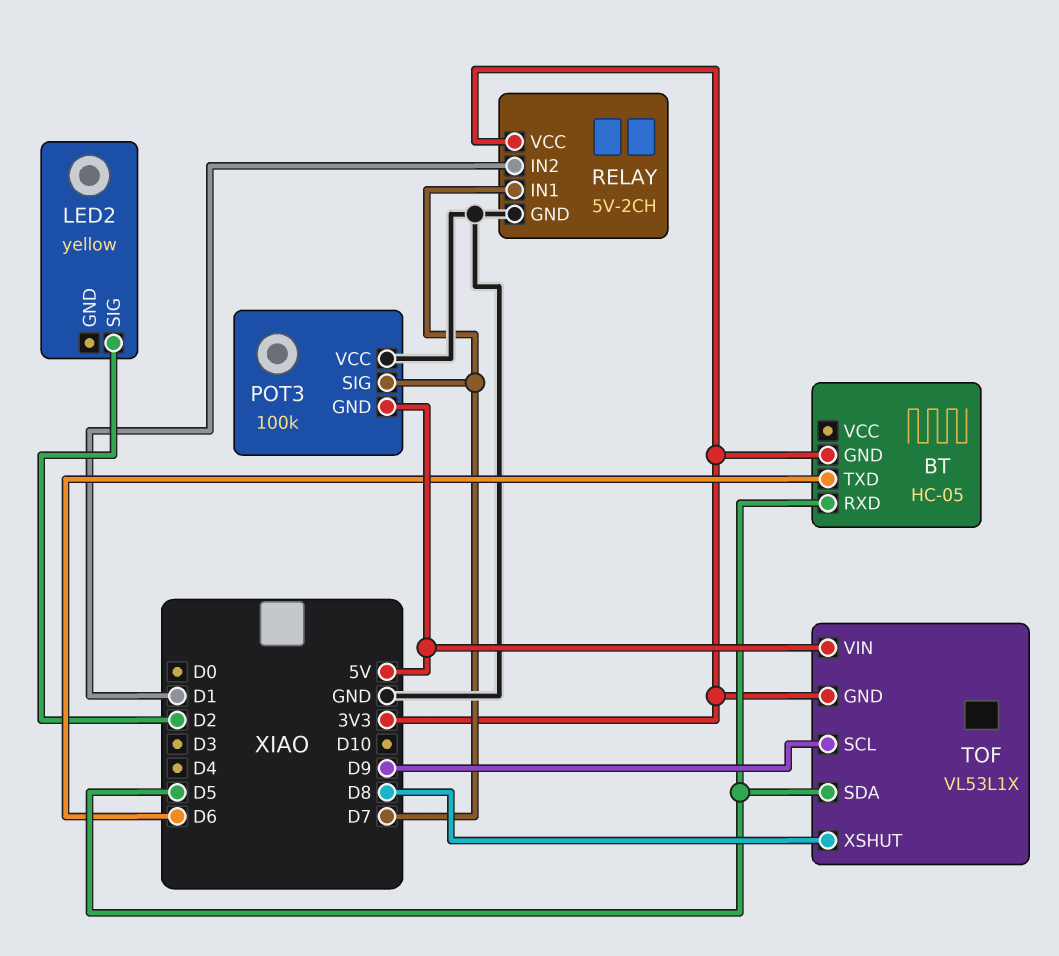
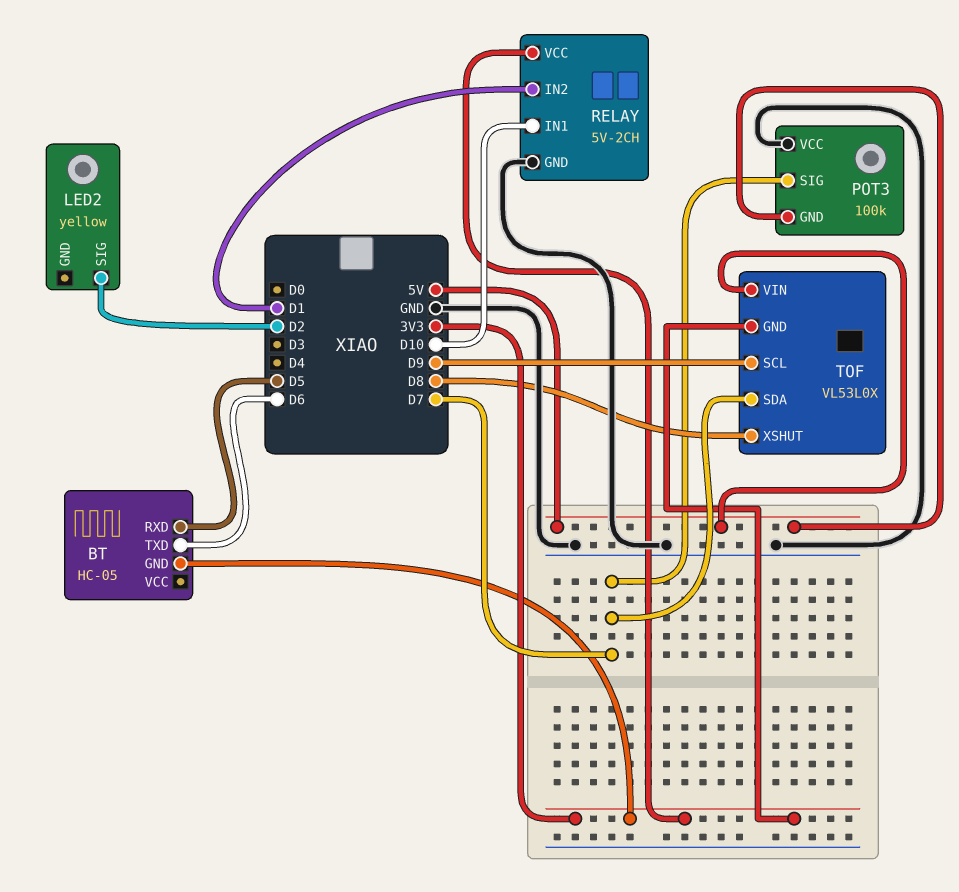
RELAY pin IN1: D7 -> D10
TOF: VL53L1X -> VL53L0X
TOF pin SDA: D5 -> D7

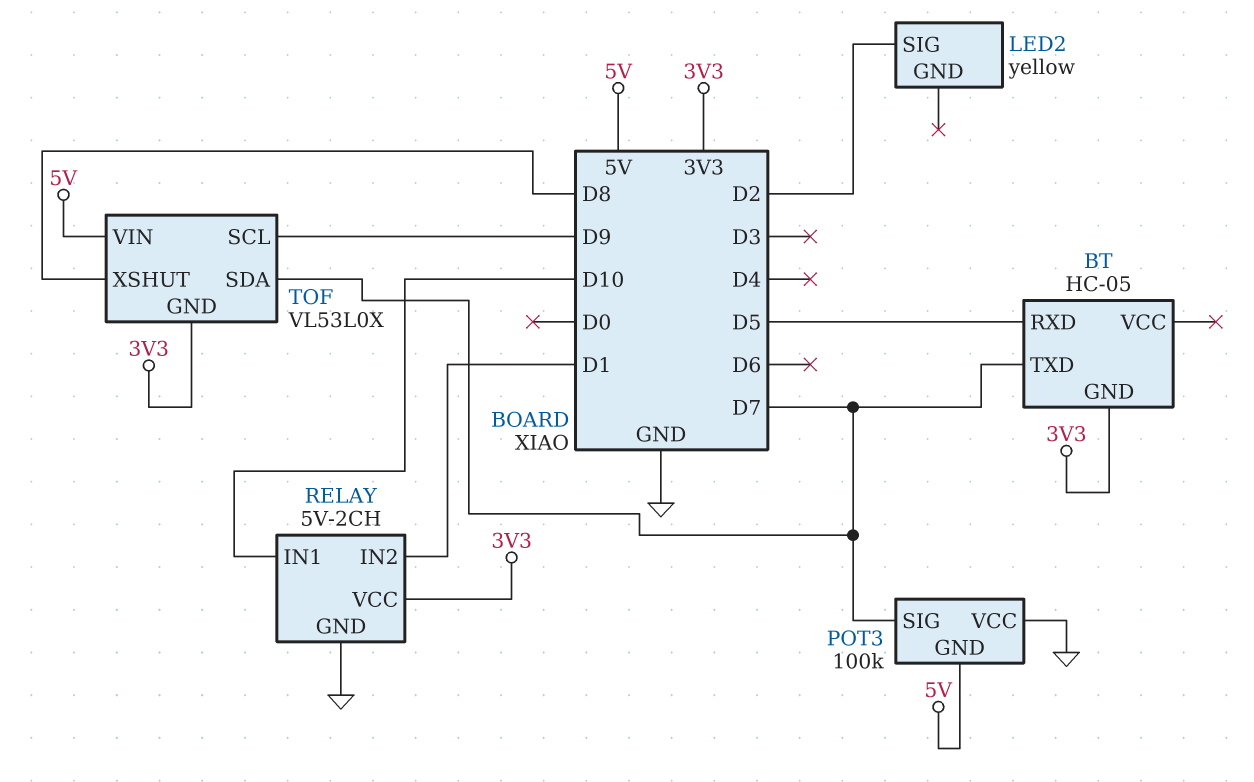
BT pin TXD: D6 -> D7

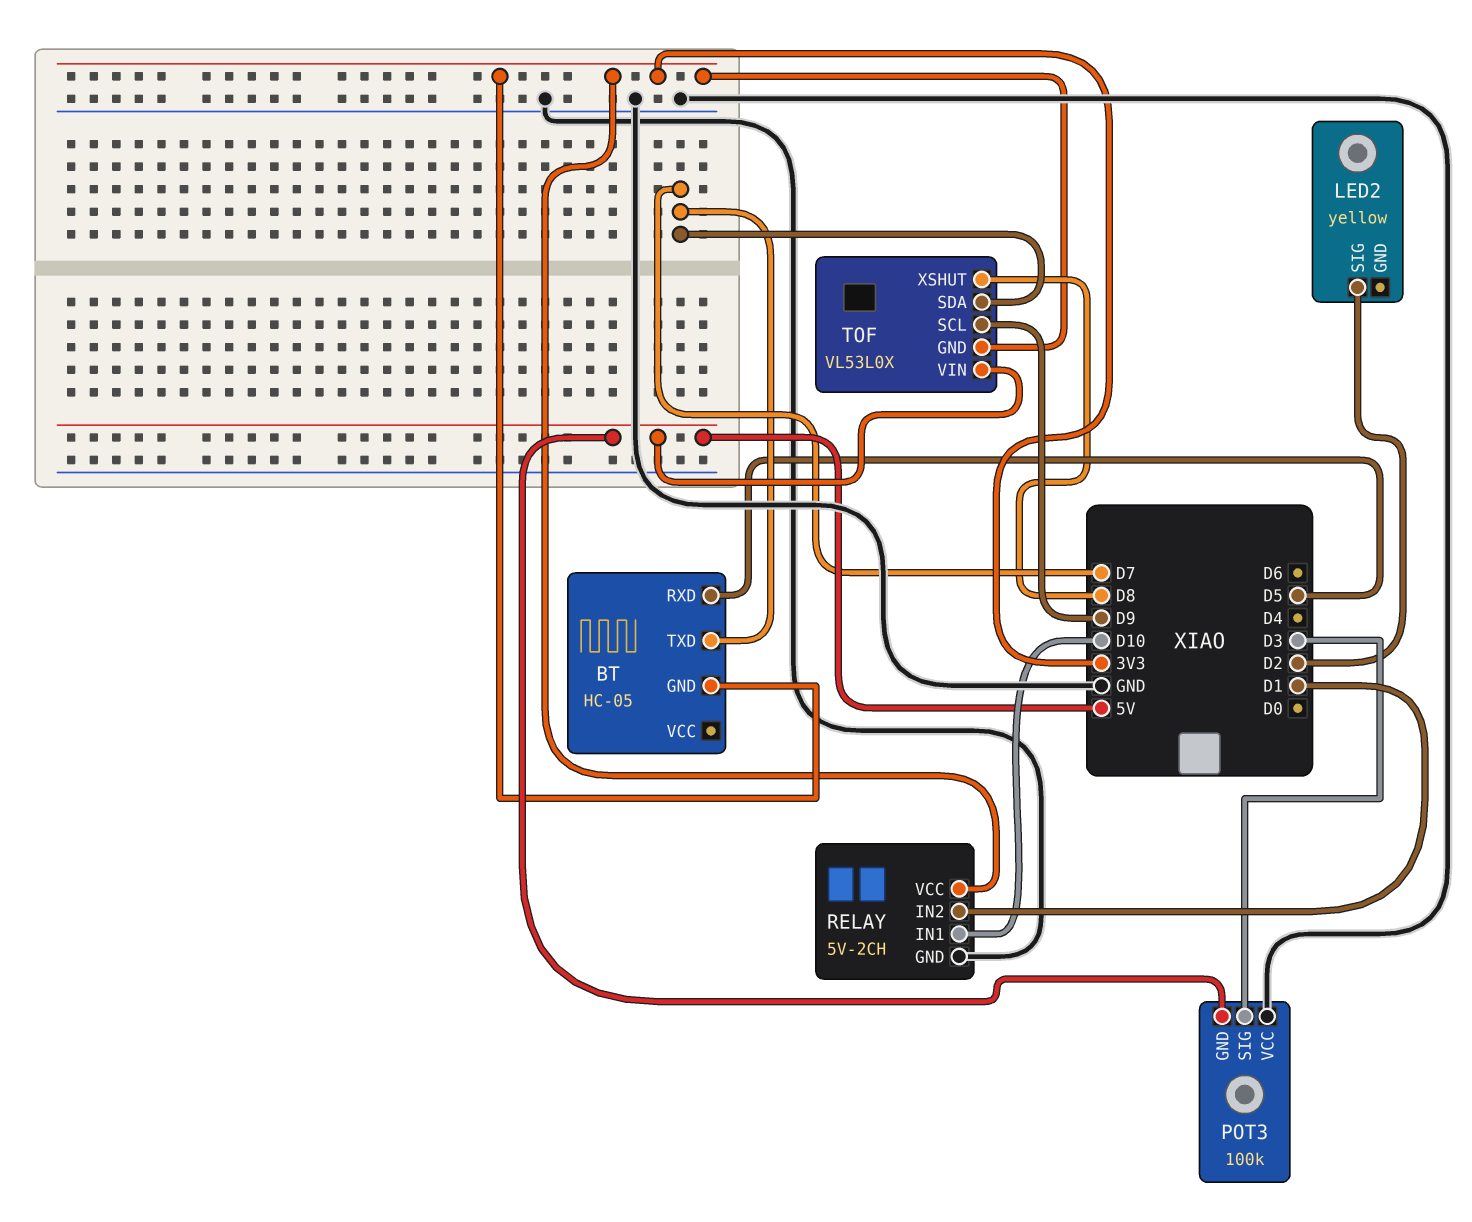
POT3 pin SIG: D7 -> D3

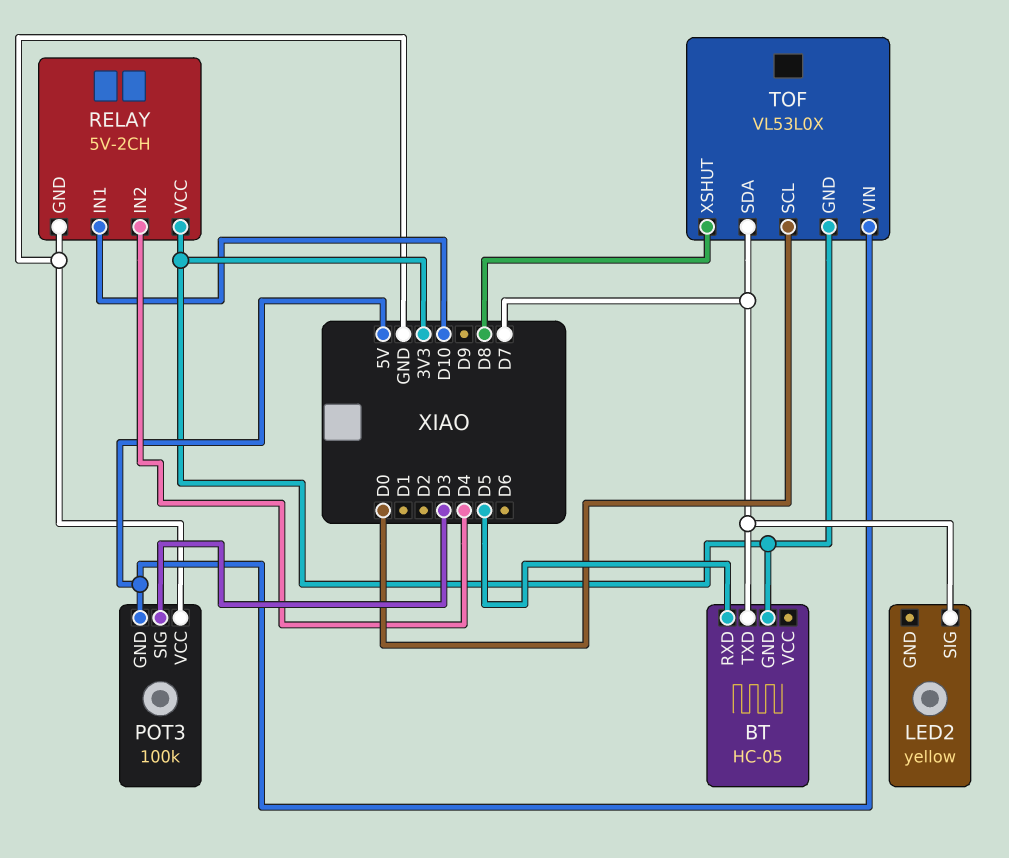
LED2 pin SIG: D2 -> D7
RELAY pin IN2: D1 -> D4
TOF pin SCL: D9 -> D0

